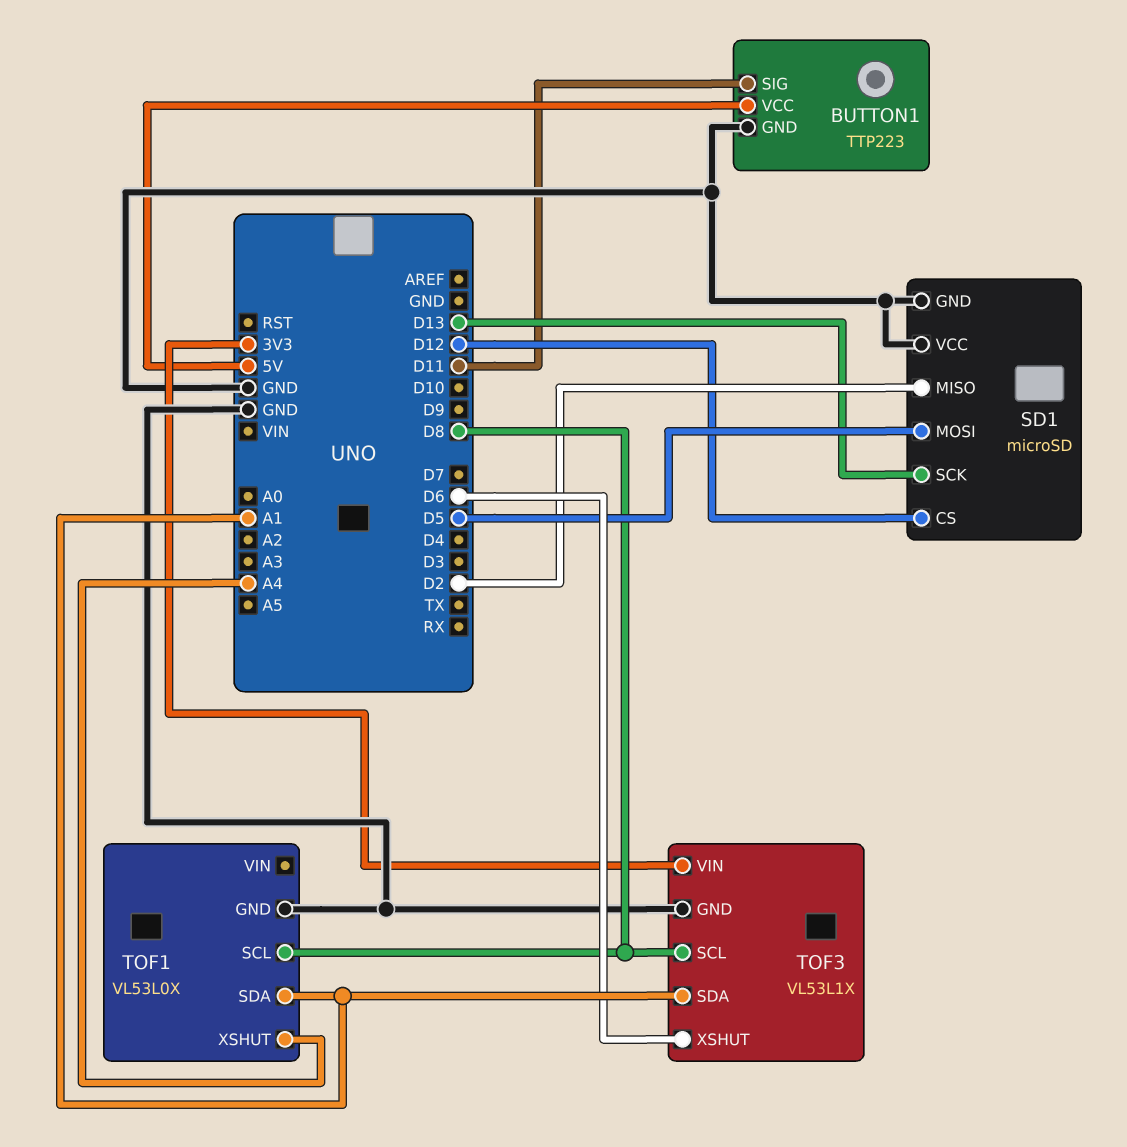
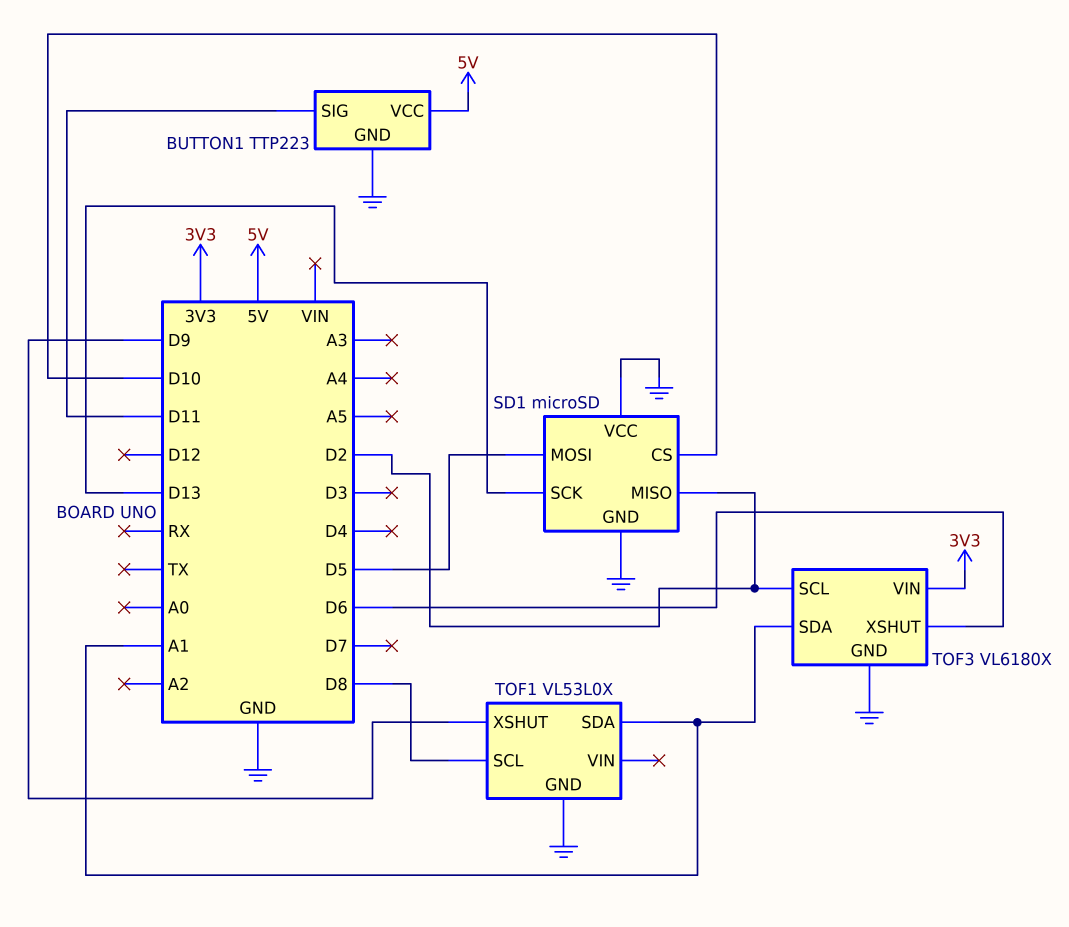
SD1 pin CS: D12 -> D10
TOF1 pin XSHUT: A4 -> D9
TOF3: VL53L1X -> VL6180X
TOF3 pin SCL: D8 -> D2

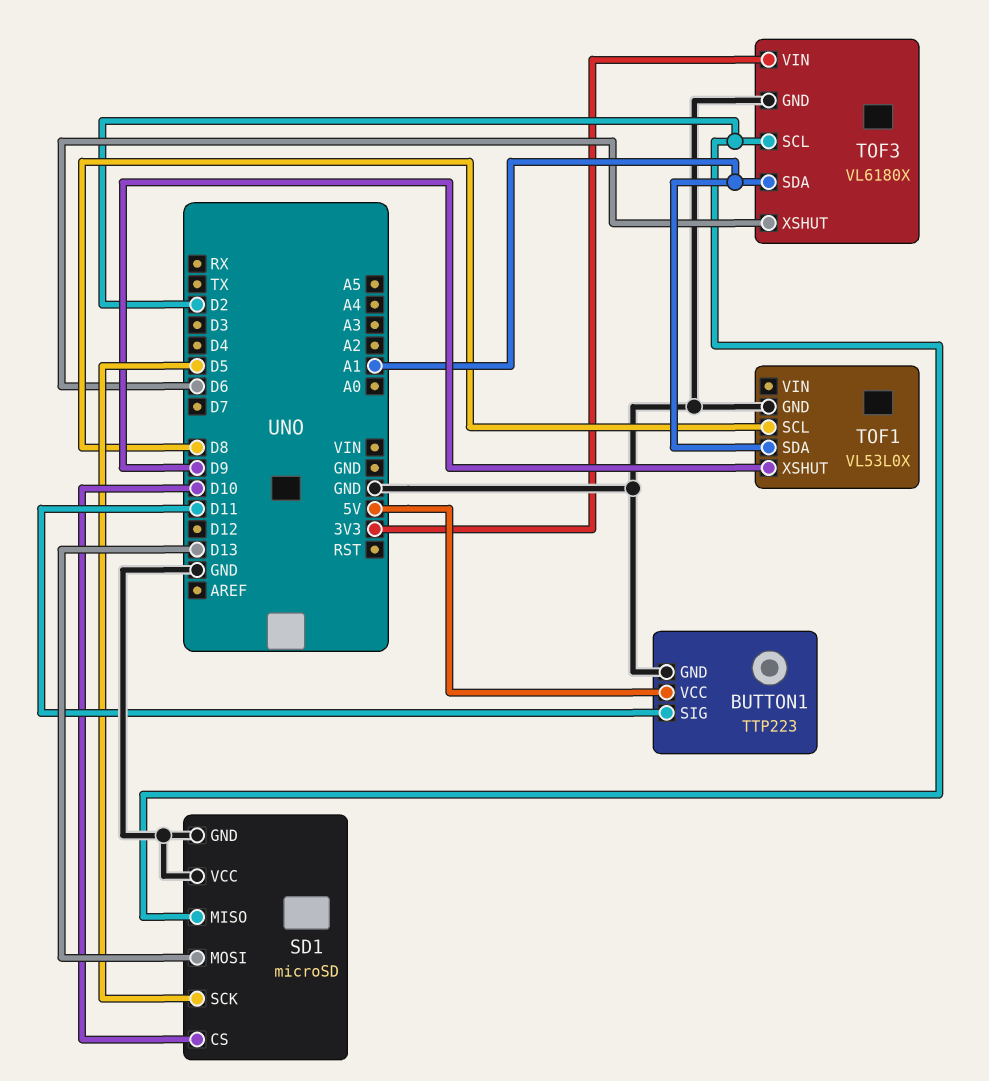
SD1 pin MOSI: D5 -> D13
SD1 pin SCK: D13 -> D5

